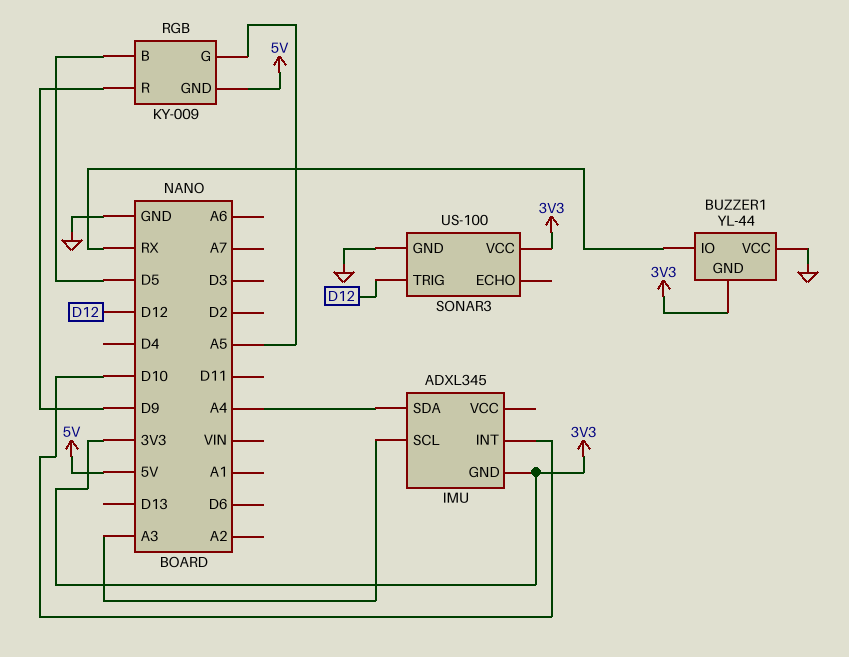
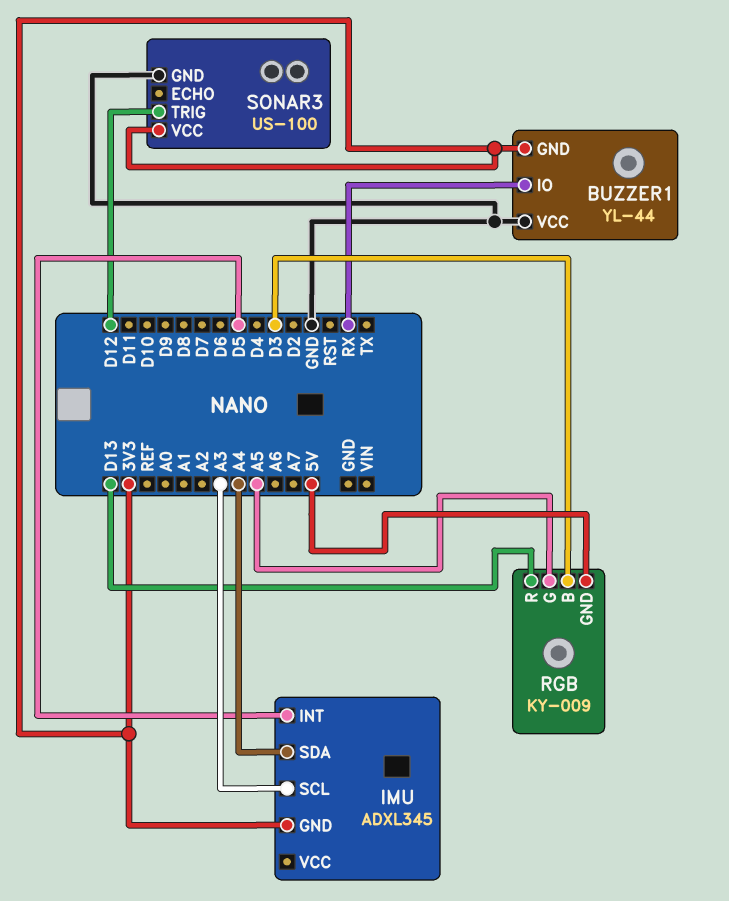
IMU pin INT: D10 -> D5
RGB pin B: D5 -> D3
RGB pin R: D9 -> D13

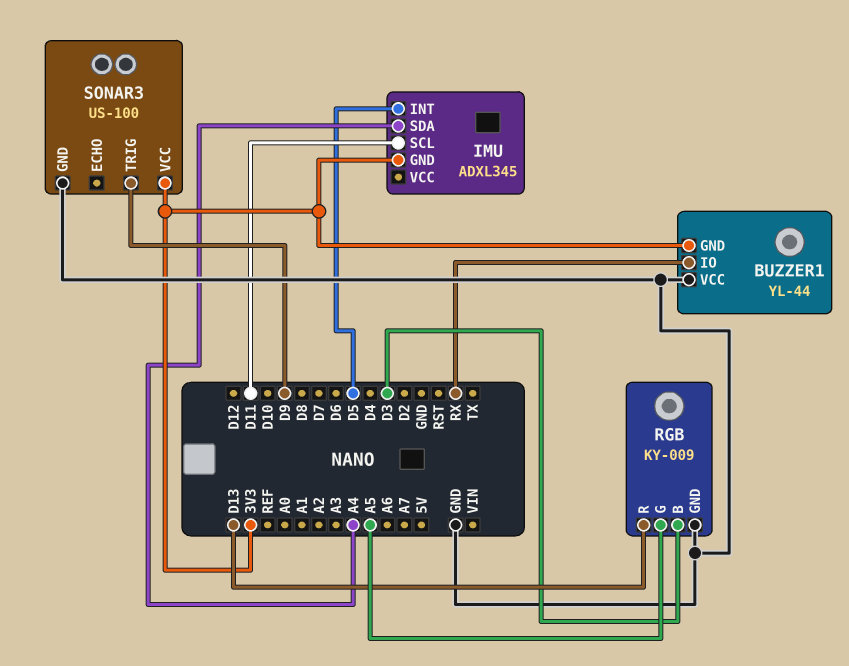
IMU pin SCL: A3 -> D11
RGB pin GND: 5V -> GND
SONAR3 pin TRIG: D12 -> D9

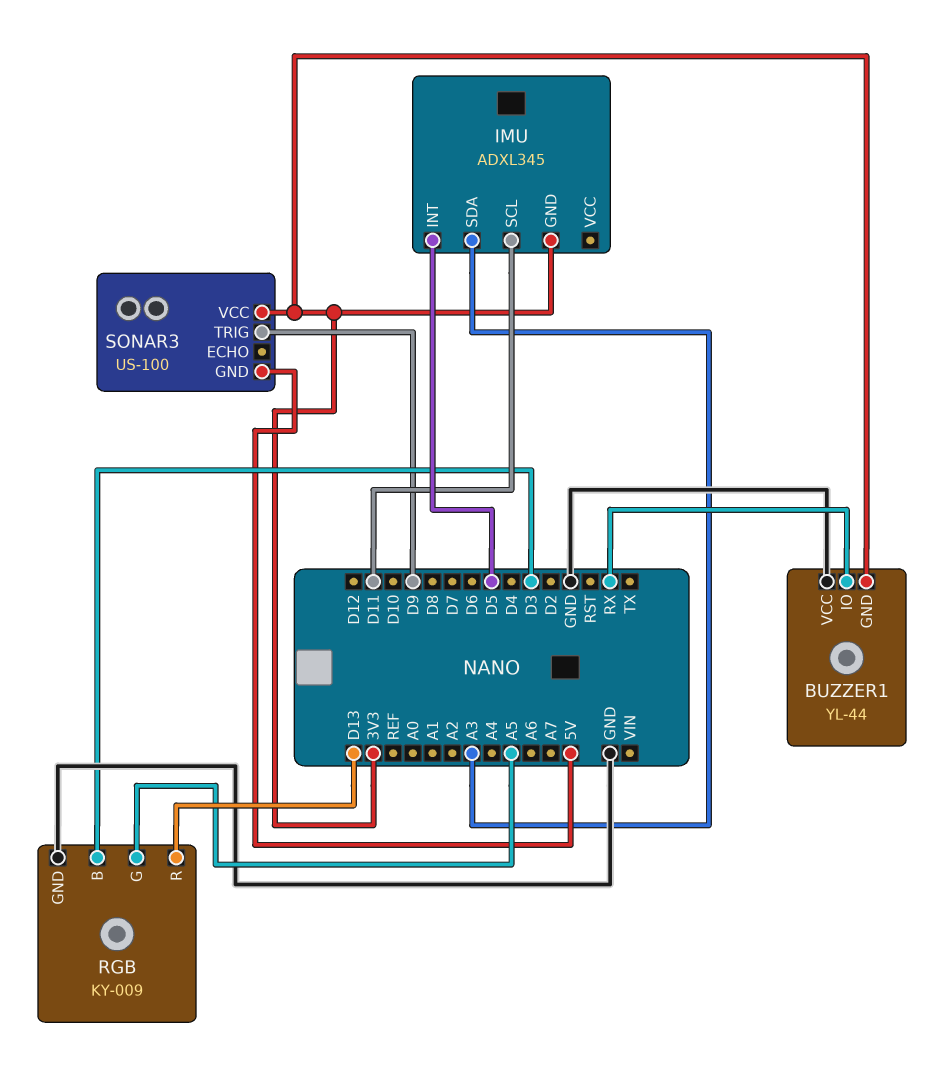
IMU pin SDA: A4 -> A3
SONAR3 pin GND: GND -> 5V

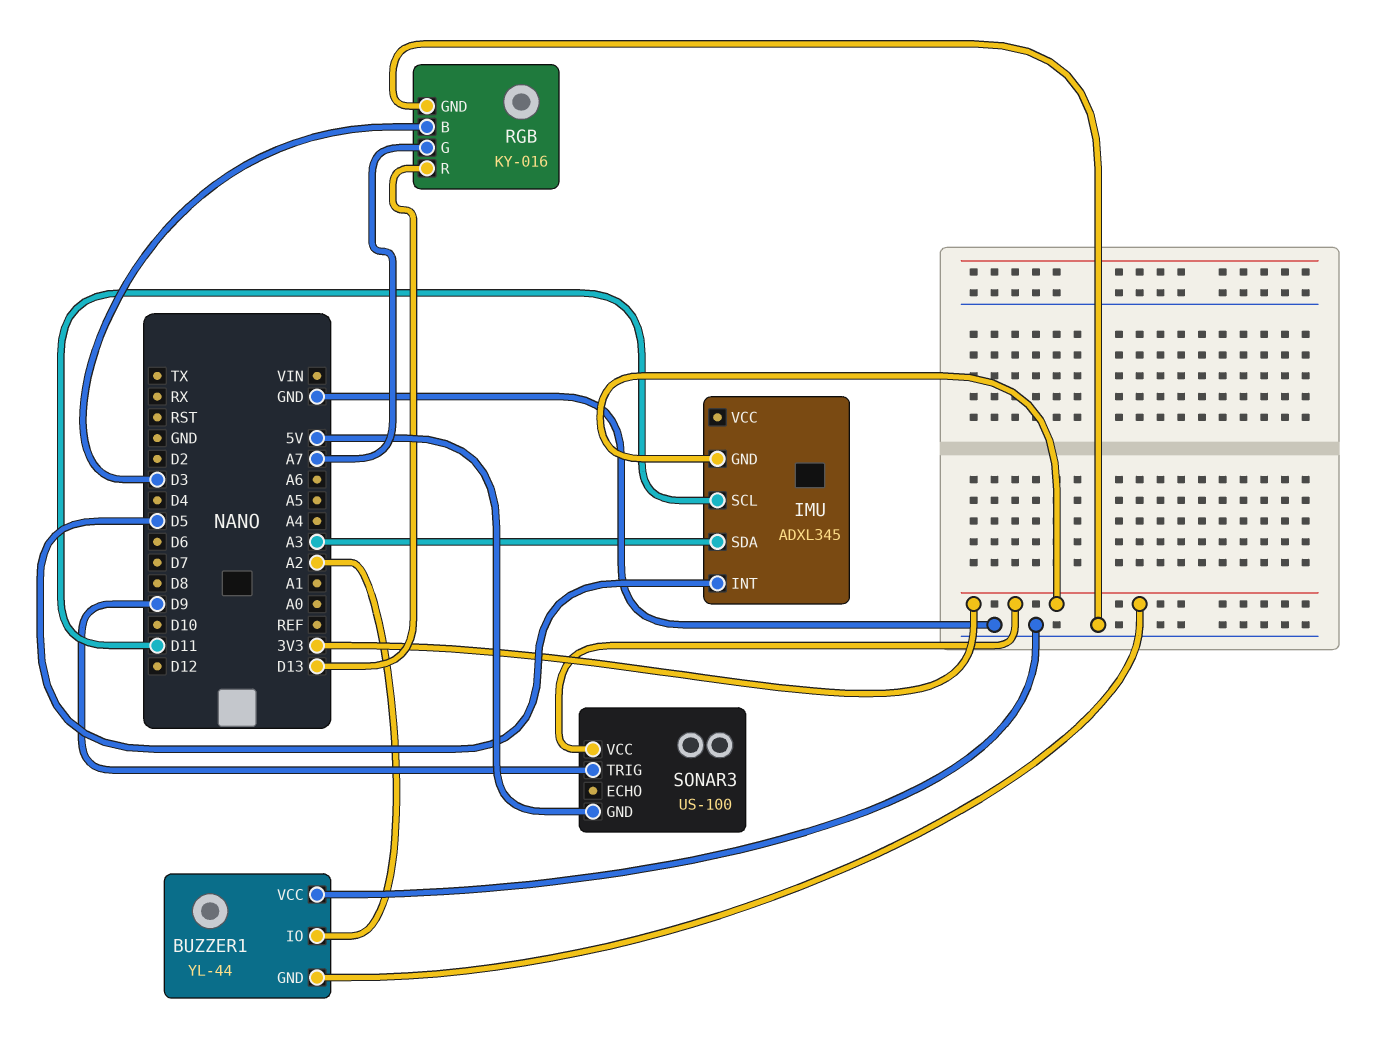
BUZZER1 pin IO: RX -> A2
RGB: KY-009 -> KY-016
RGB pin G: A5 -> A7

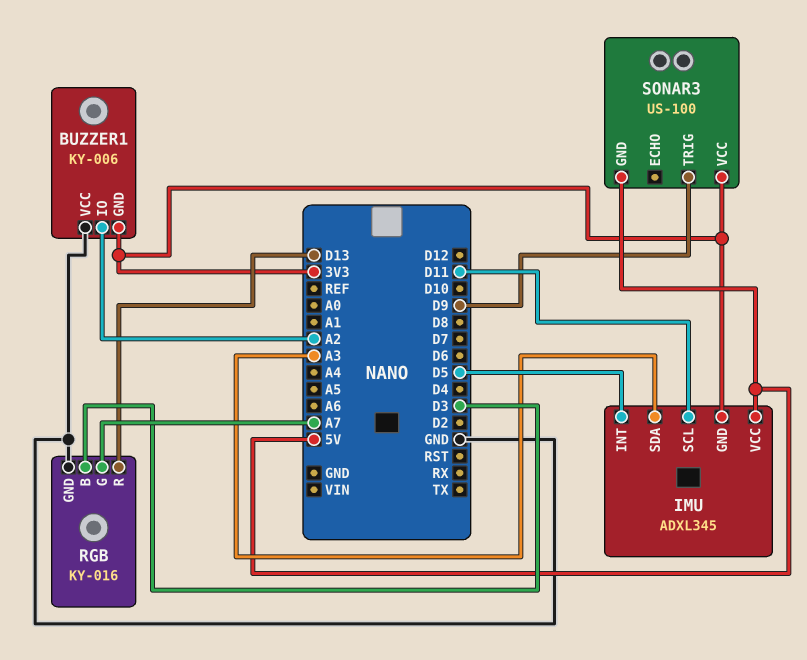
BUZZER1: YL-44 -> KY-006
IMU pin VCC: none -> 5V

